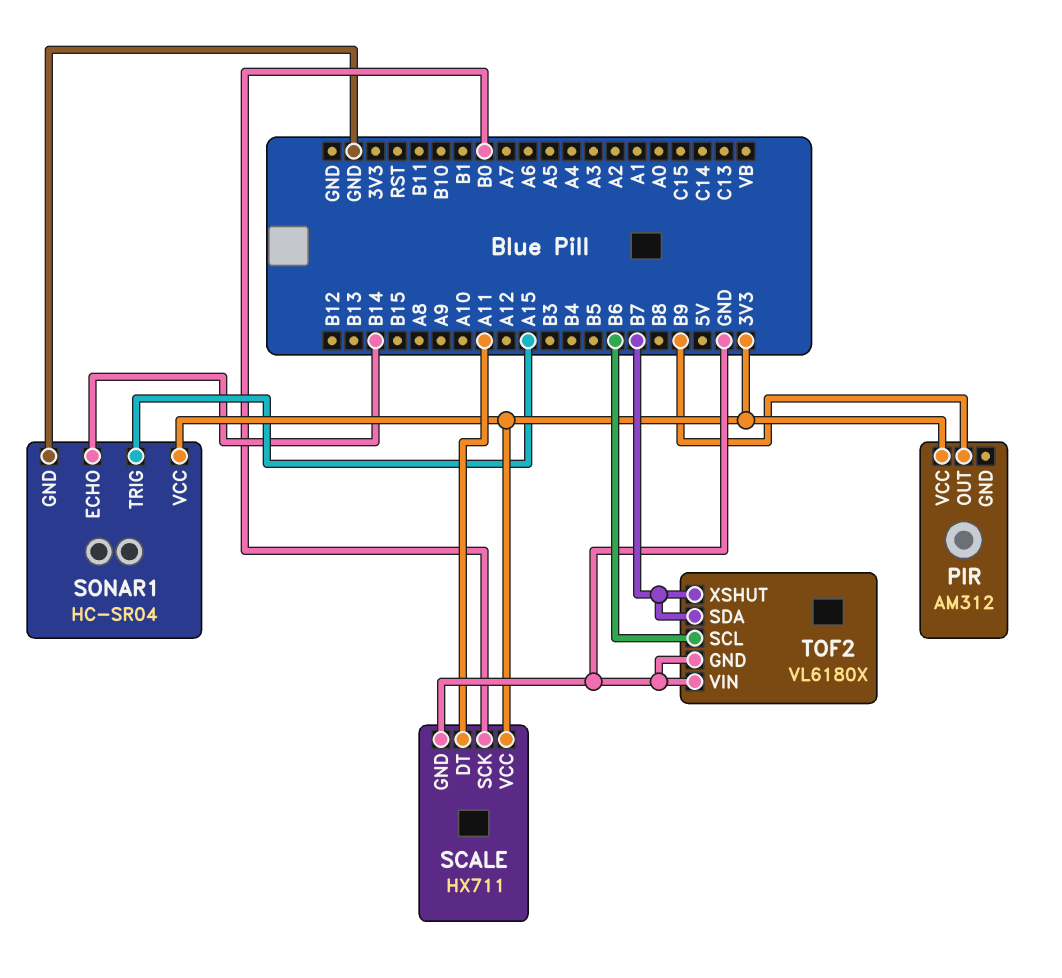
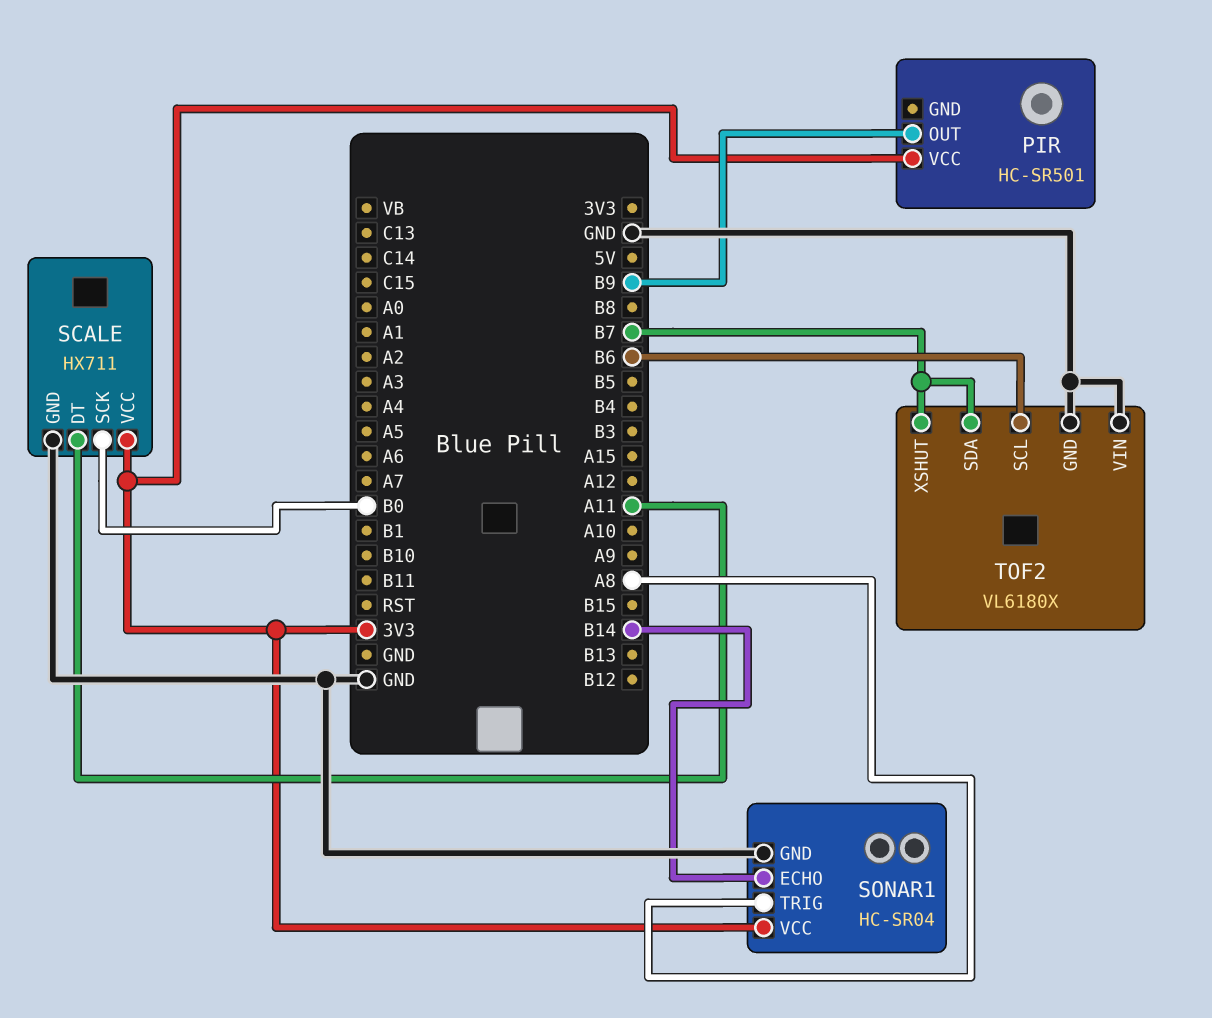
PIR: AM312 -> HC-SR501
SONAR1 pin TRIG: A15 -> A8

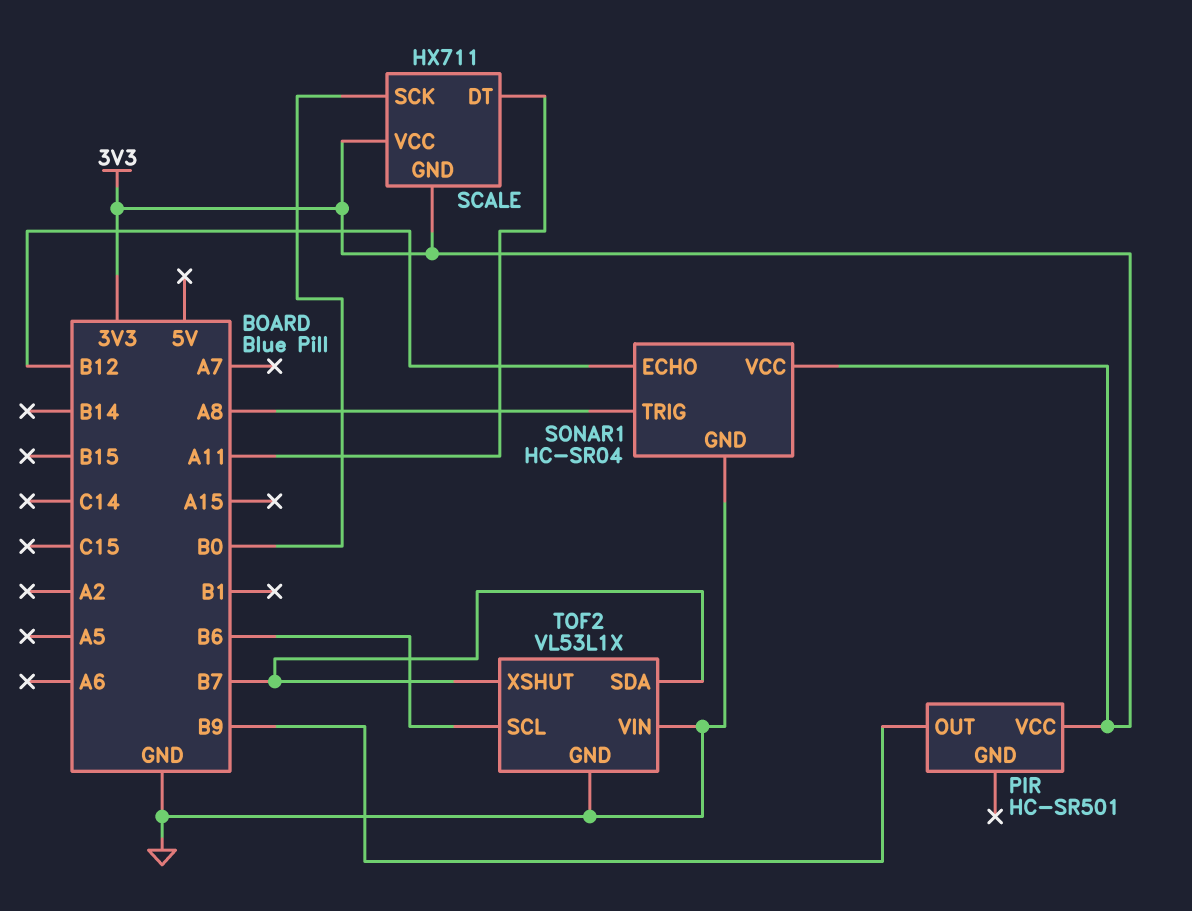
SCALE pin GND: GND -> 3V3
SONAR1 pin ECHO: B14 -> B12
TOF2: VL6180X -> VL53L1X

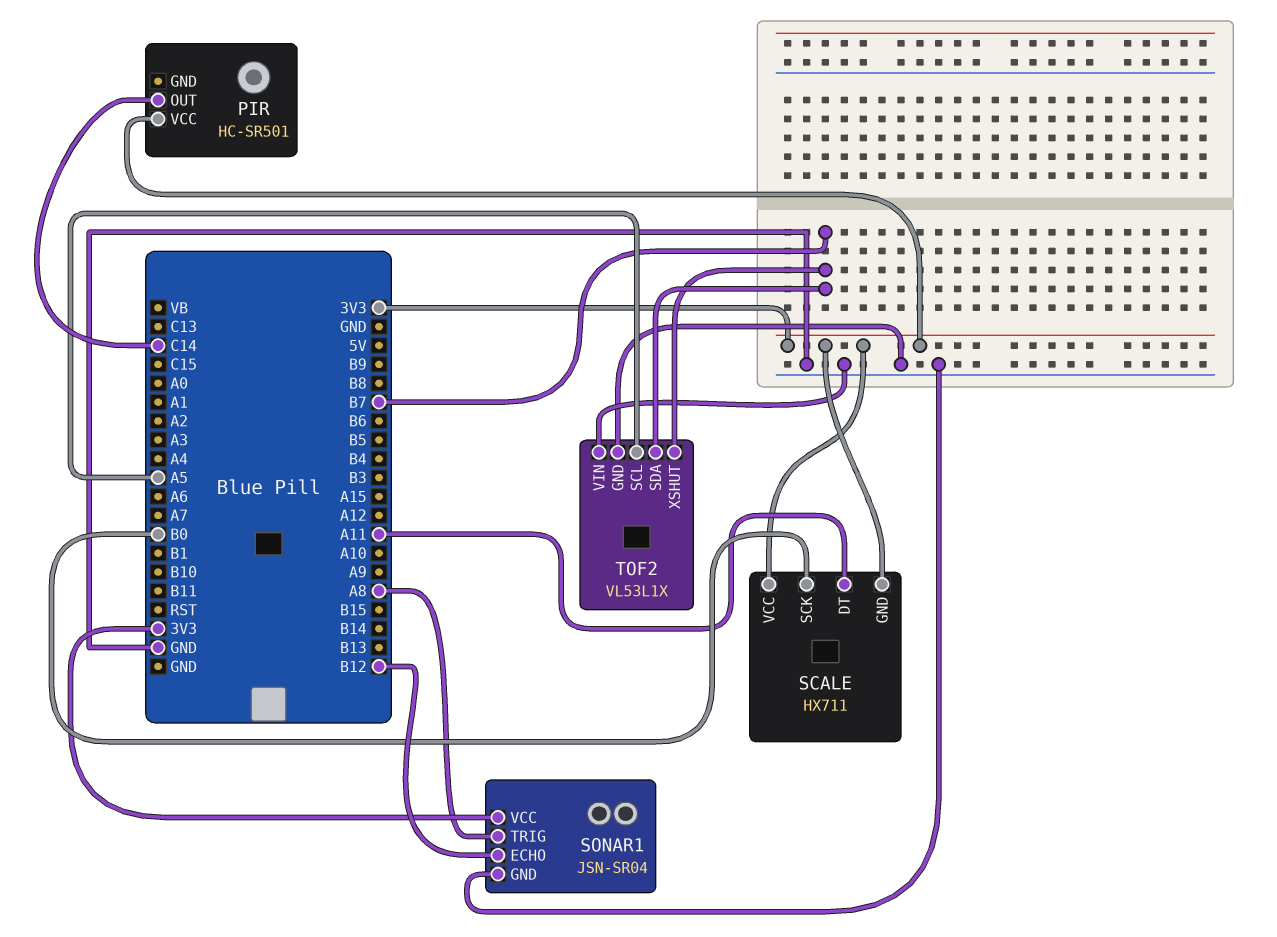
PIR pin OUT: B9 -> C14
SONAR1: HC-SR04 -> JSN-SR04
TOF2 pin SCL: B6 -> A5

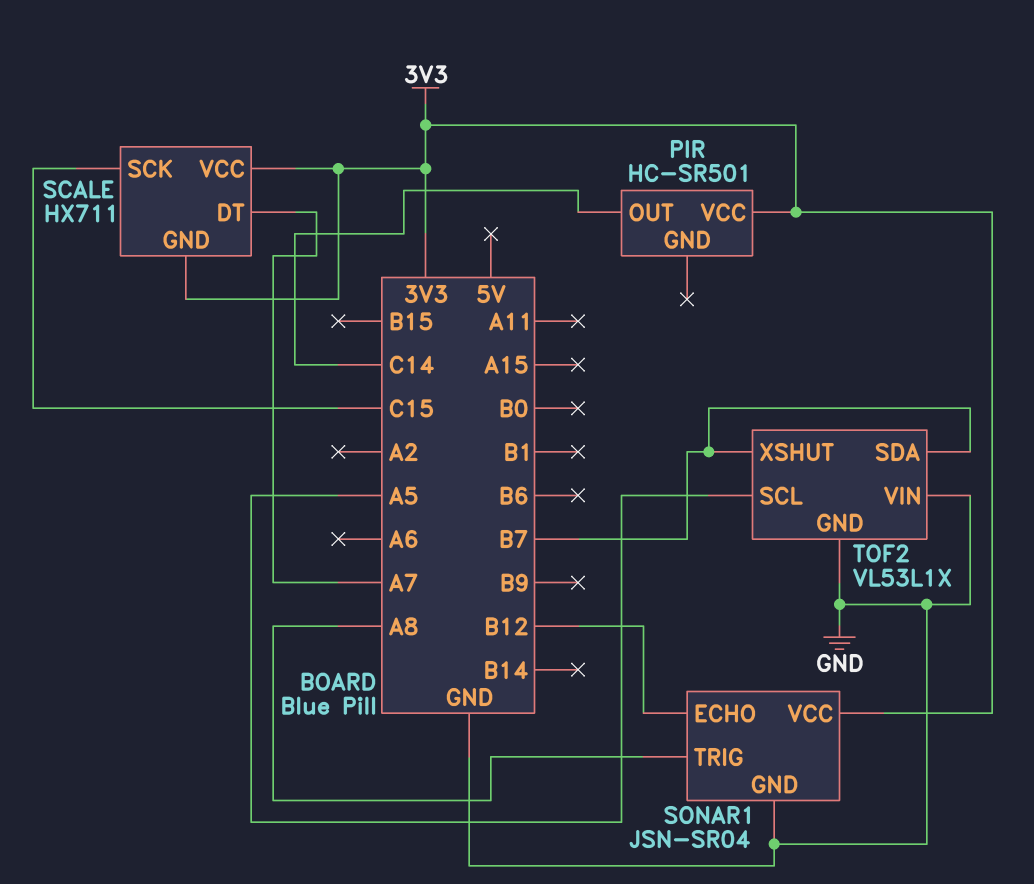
SCALE pin DT: A11 -> A7
SCALE pin SCK: B0 -> C15

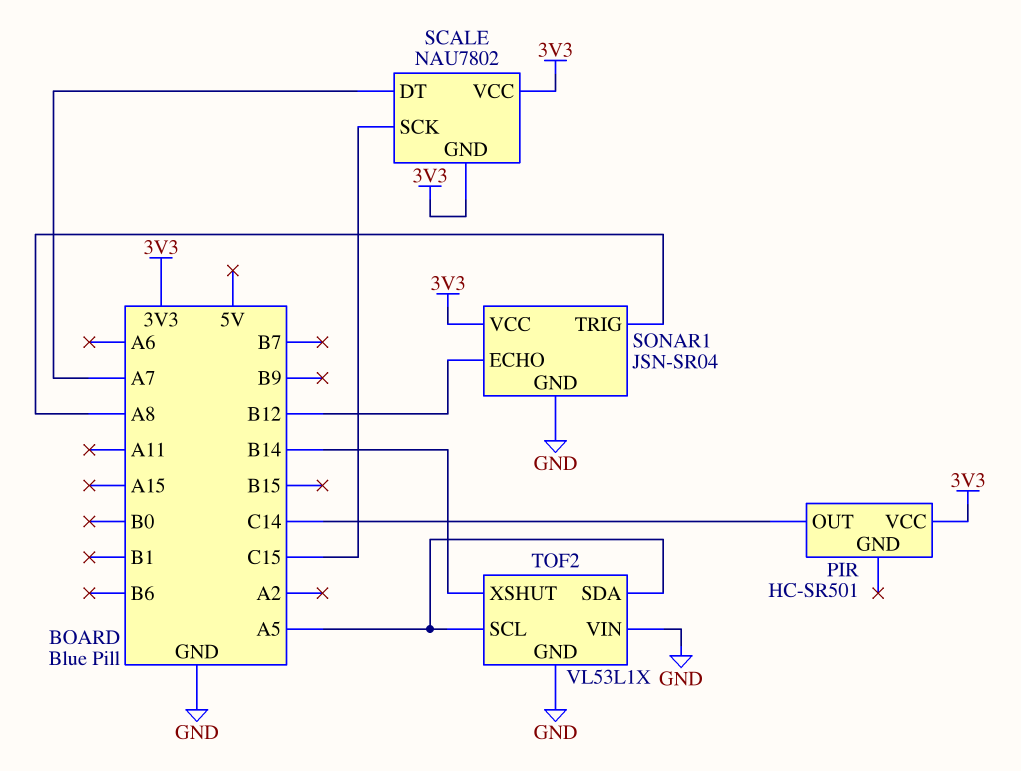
SCALE: HX711 -> NAU7802
TOF2 pin SDA: B7 -> A5
TOF2 pin XSHUT: B7 -> B14

